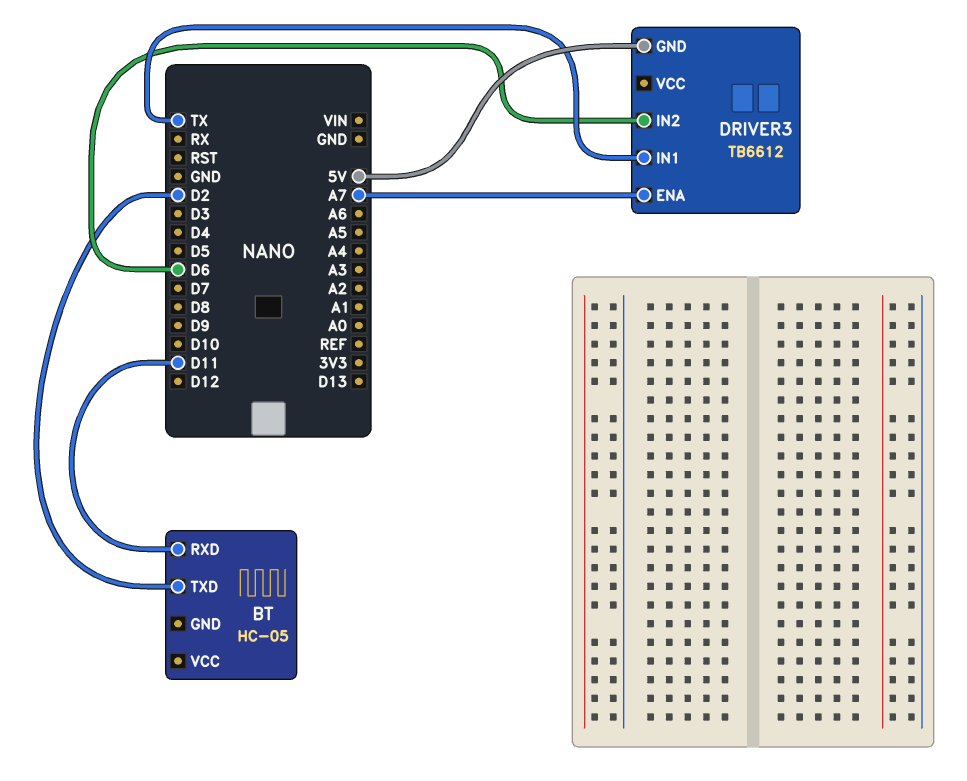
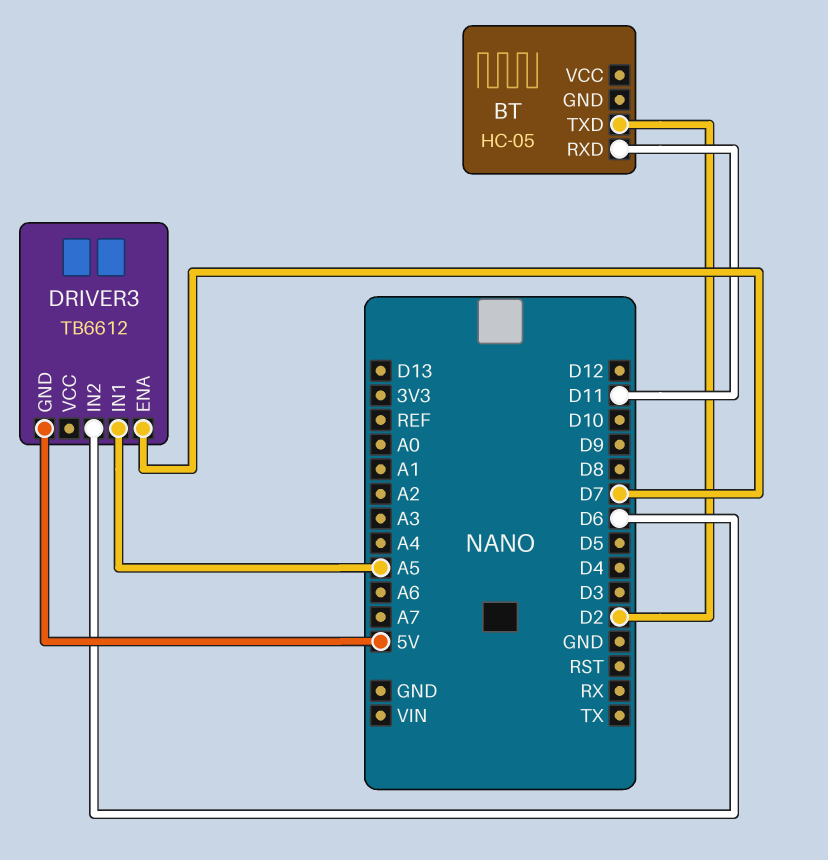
DRIVER3 pin ENA: A7 -> D7
DRIVER3 pin IN1: TX -> A5

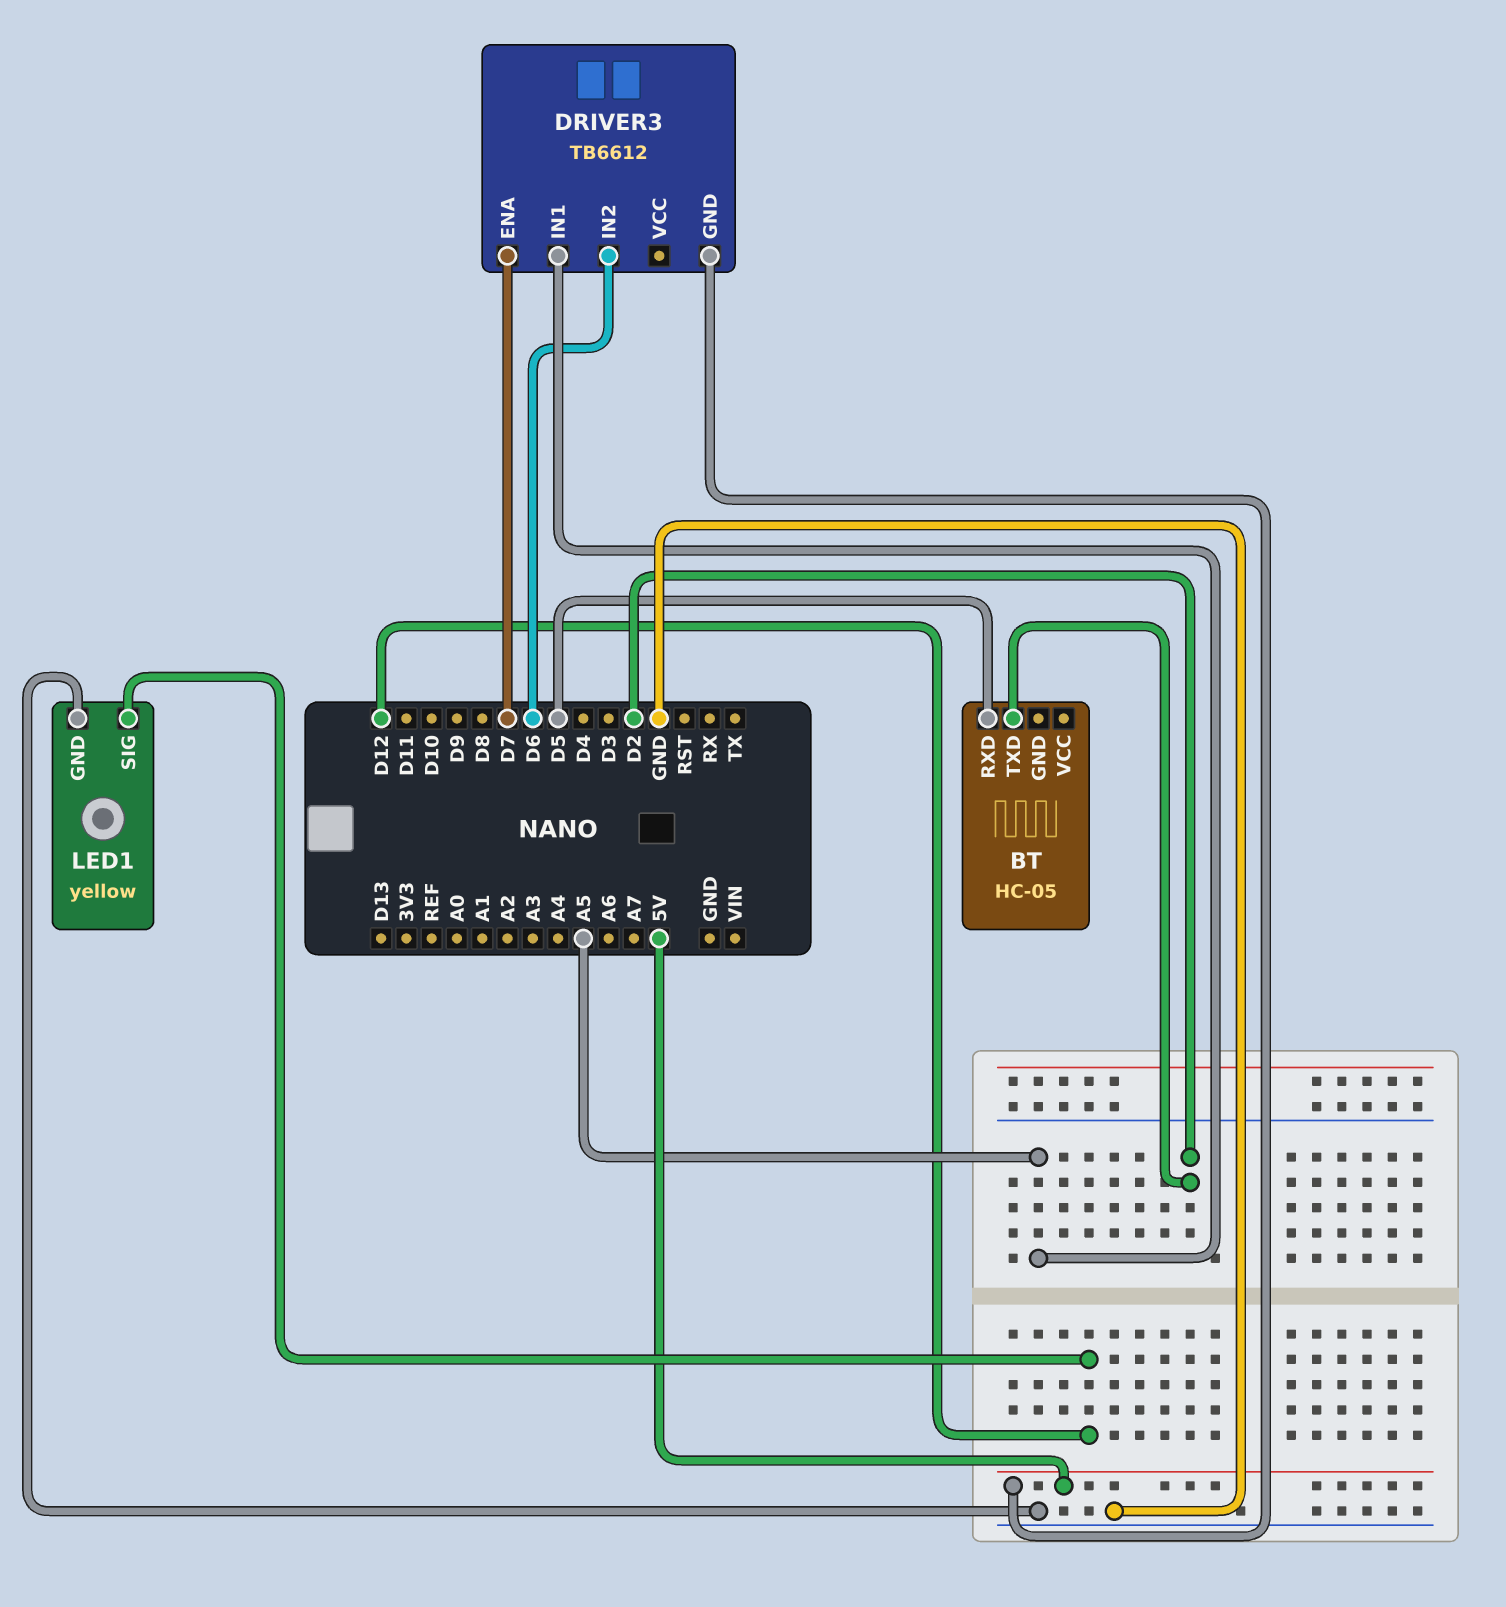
BT pin RXD: D11 -> D5
LED1: none -> yellow
LED1 pin GND: none -> GND
LED1 pin SIG: none -> D12

